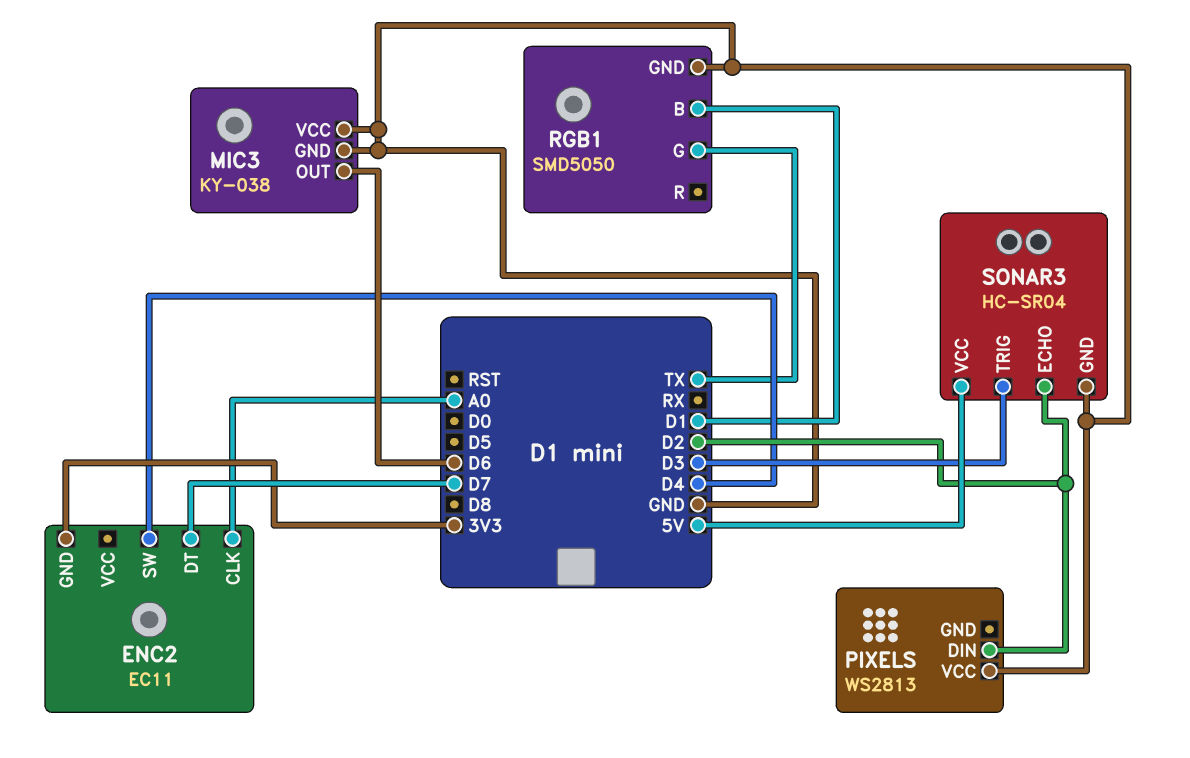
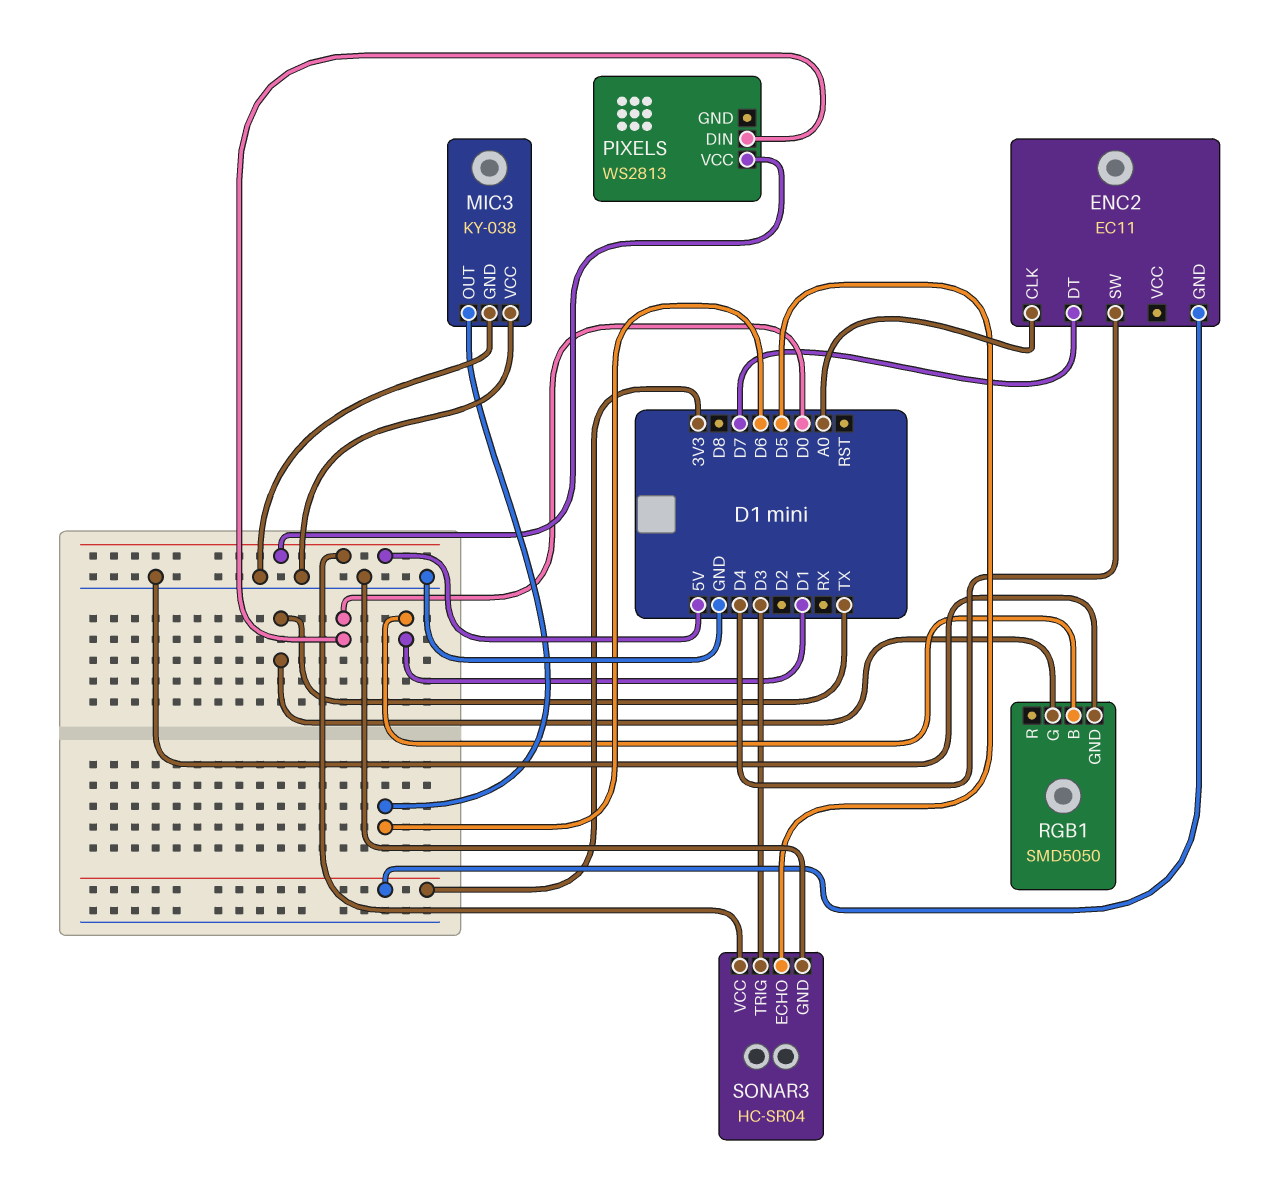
PIXELS pin DIN: D2 -> D0
PIXELS pin VCC: GND -> 5V
SONAR3 pin ECHO: D2 -> D5

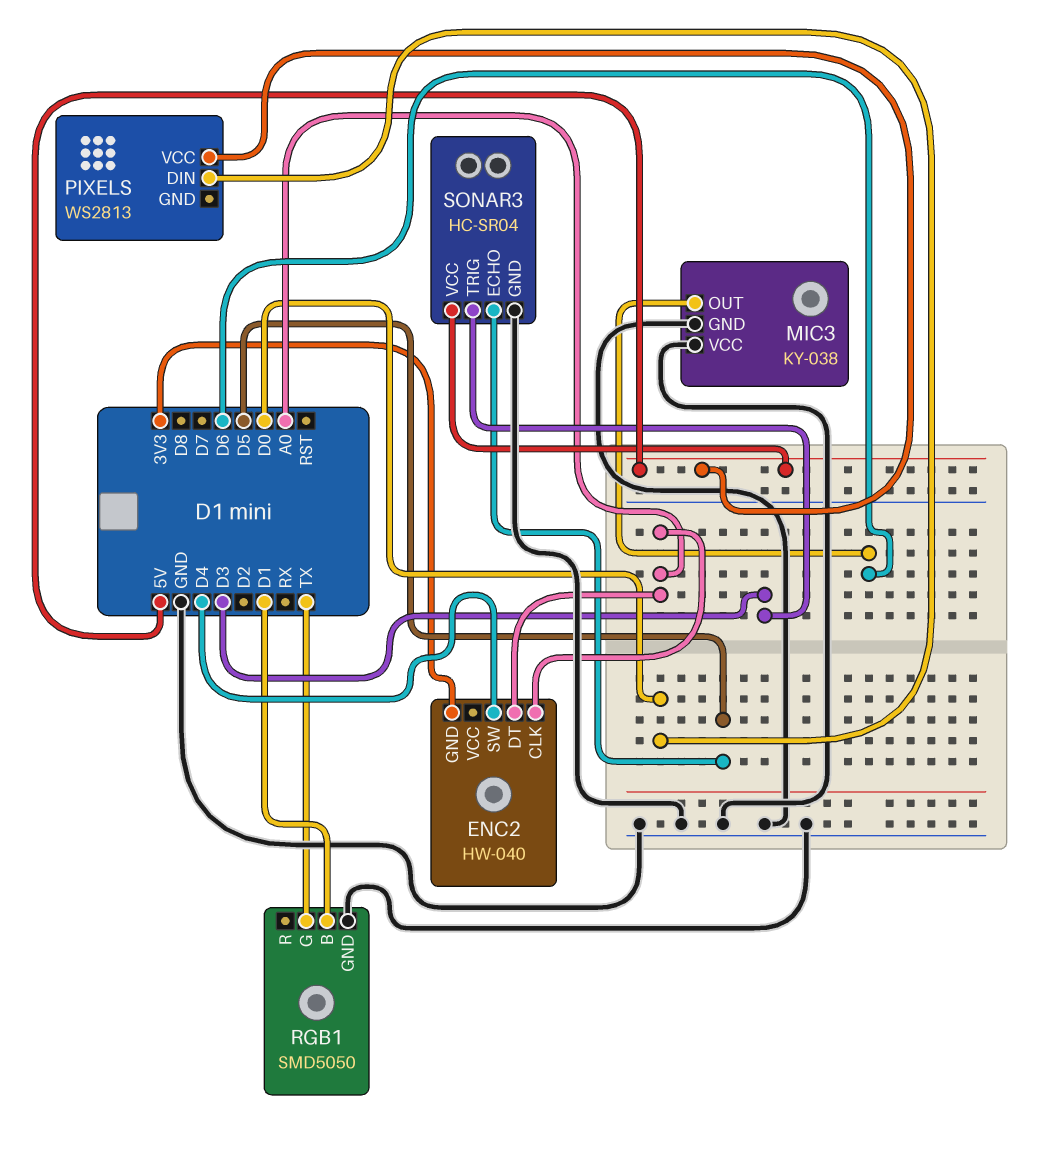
ENC2: EC11 -> HW-040
ENC2 pin DT: D7 -> A0

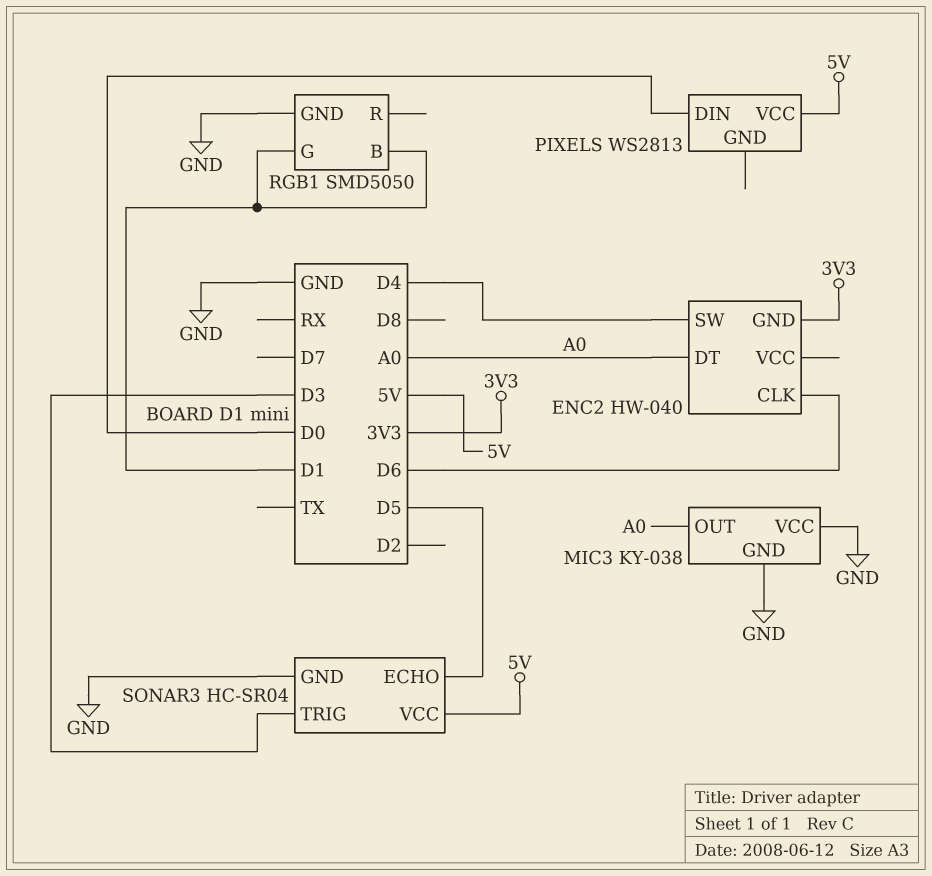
ENC2 pin CLK: A0 -> D6
MIC3 pin OUT: D6 -> A0
RGB1 pin G: TX -> D1

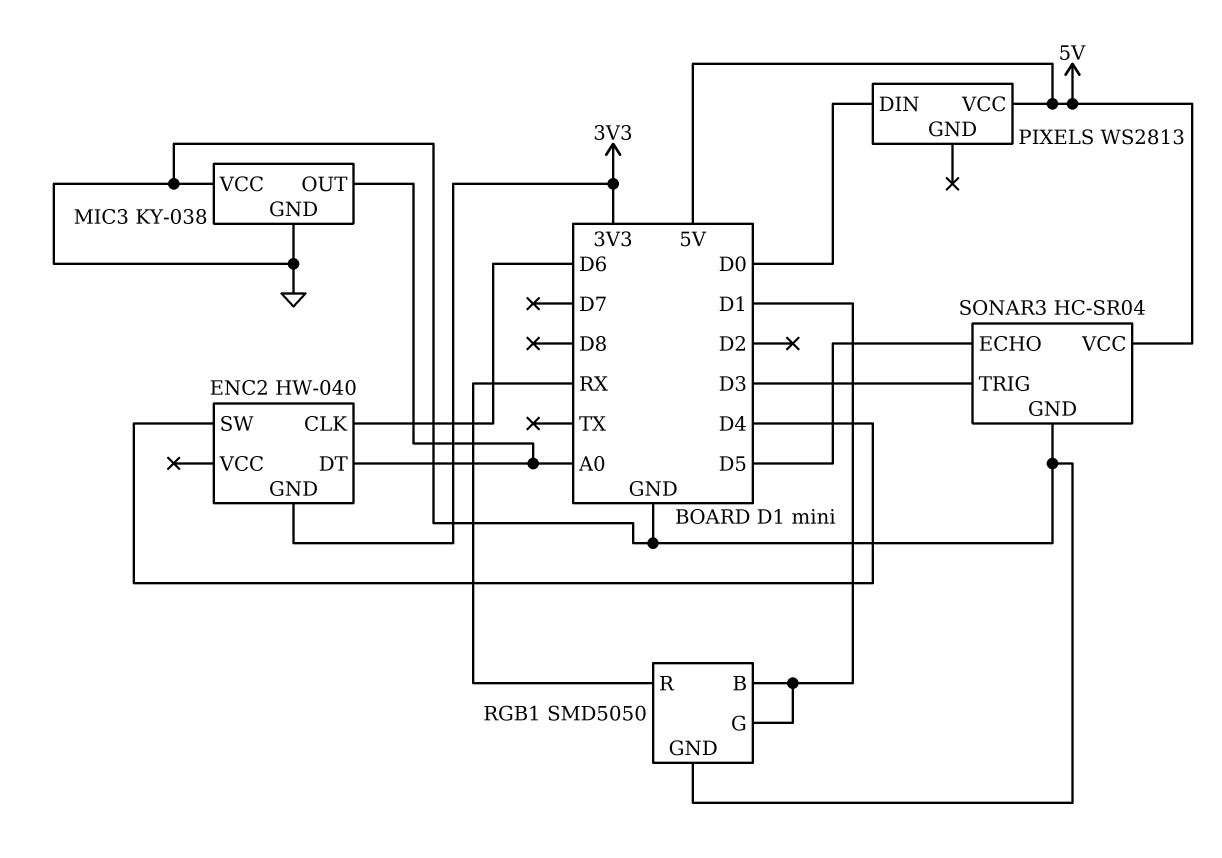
RGB1 pin R: none -> RX

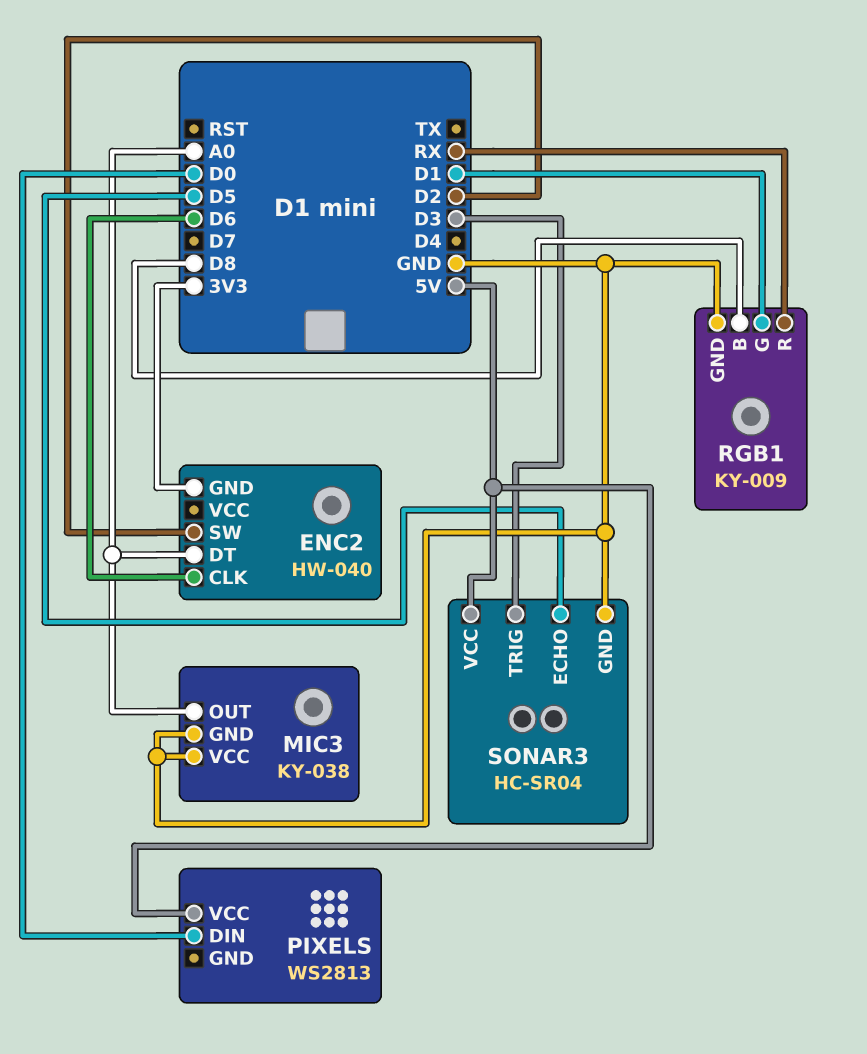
ENC2 pin SW: D4 -> D2
RGB1: SMD5050 -> KY-009
RGB1 pin B: D1 -> D8

